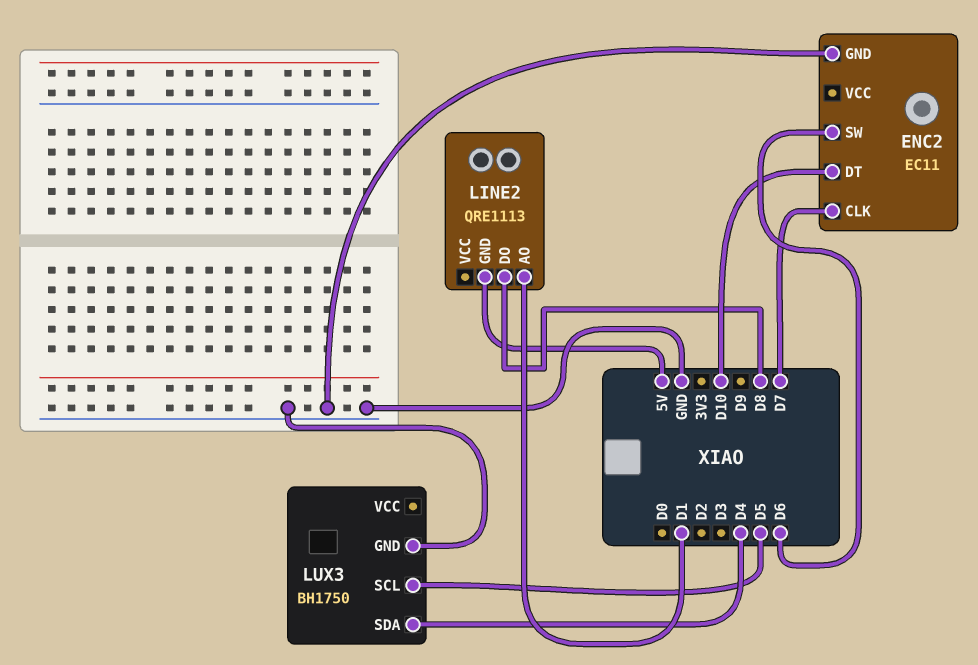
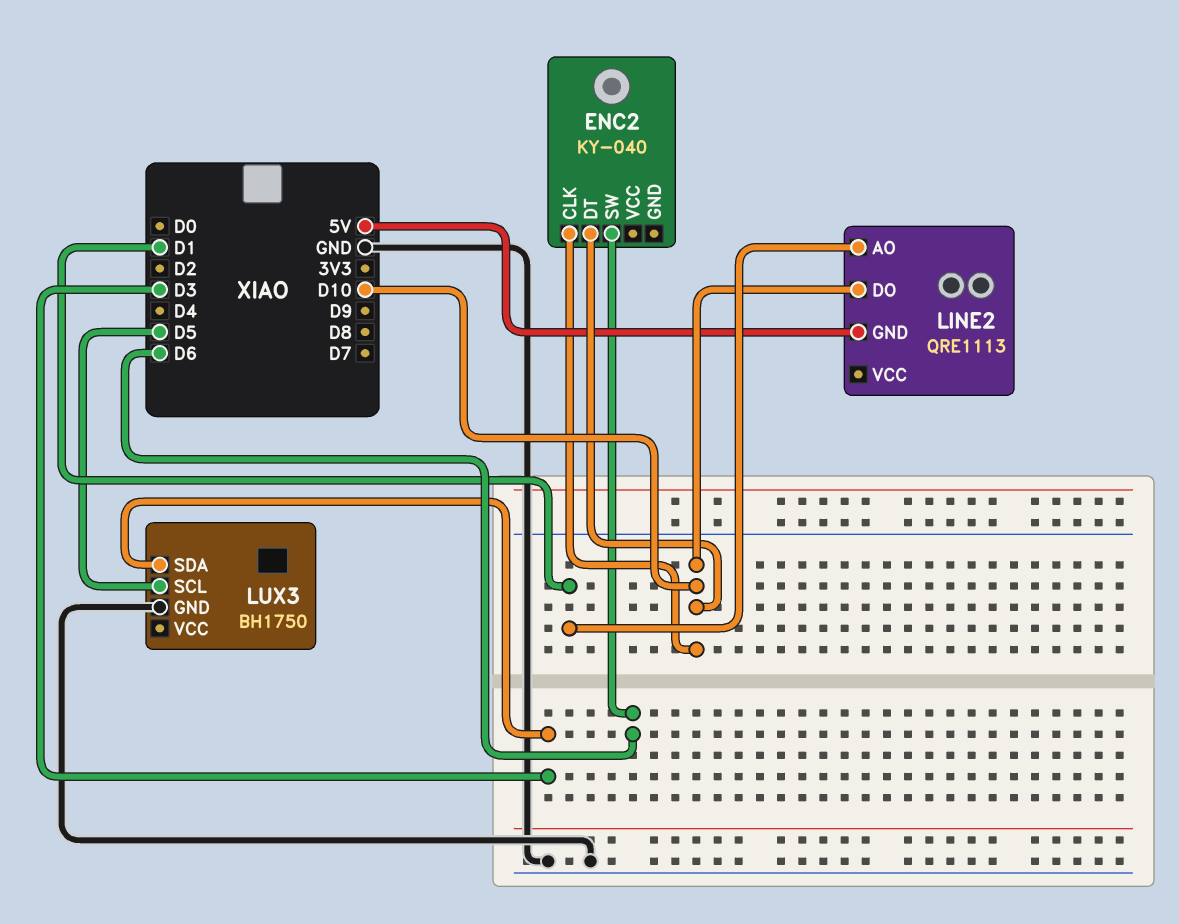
ENC2: EC11 -> KY-040
ENC2 pin CLK: D7 -> D10
ENC2 pin GND: GND -> none
LINE2 pin DO: D8 -> D10
LUX3 pin SDA: D4 -> D3

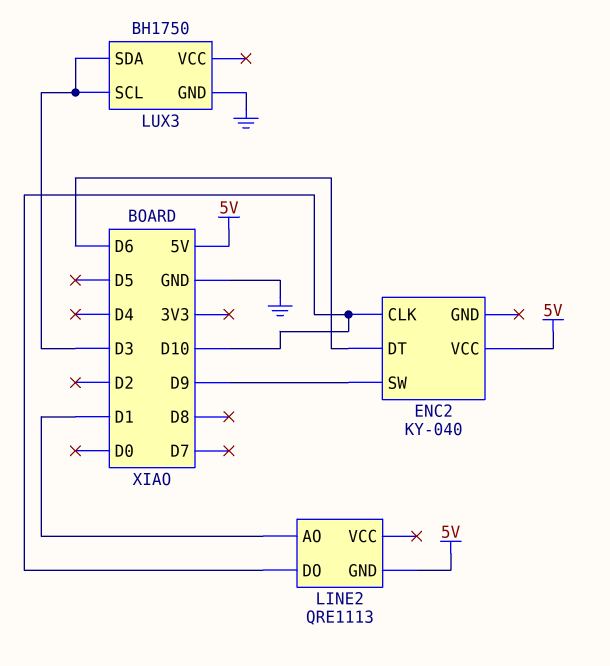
ENC2 pin DT: D10 -> D6
ENC2 pin SW: D6 -> D9
ENC2 pin VCC: none -> 5V
LUX3 pin SCL: D5 -> D3

